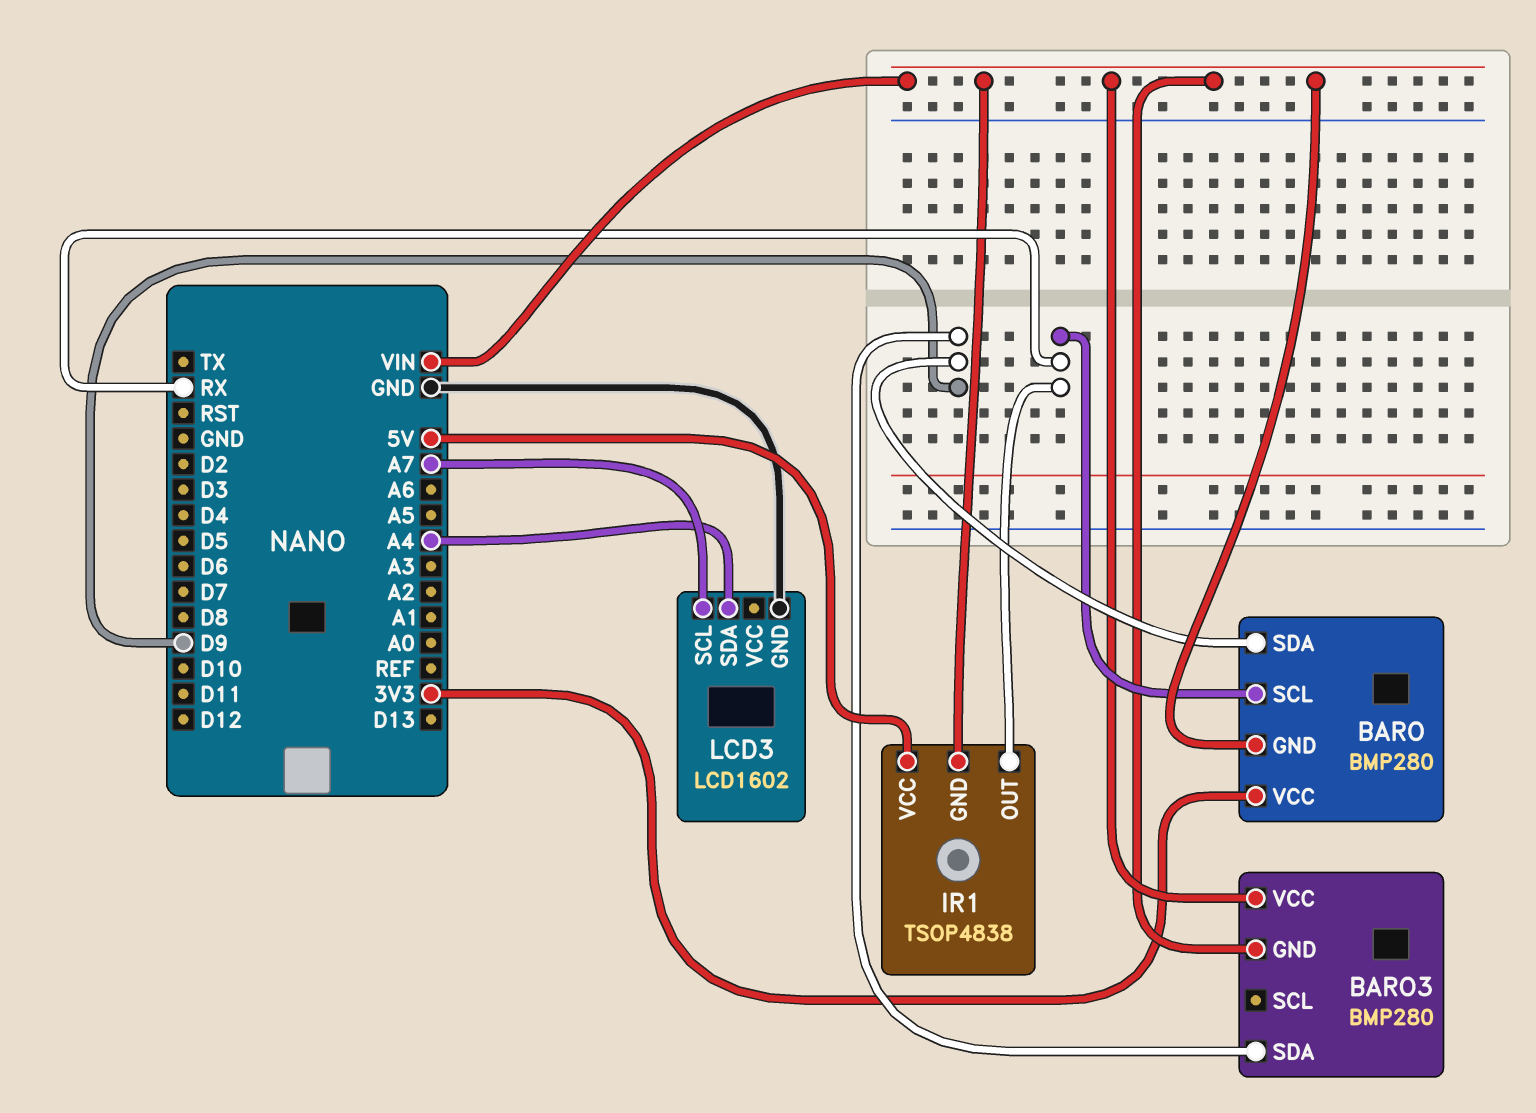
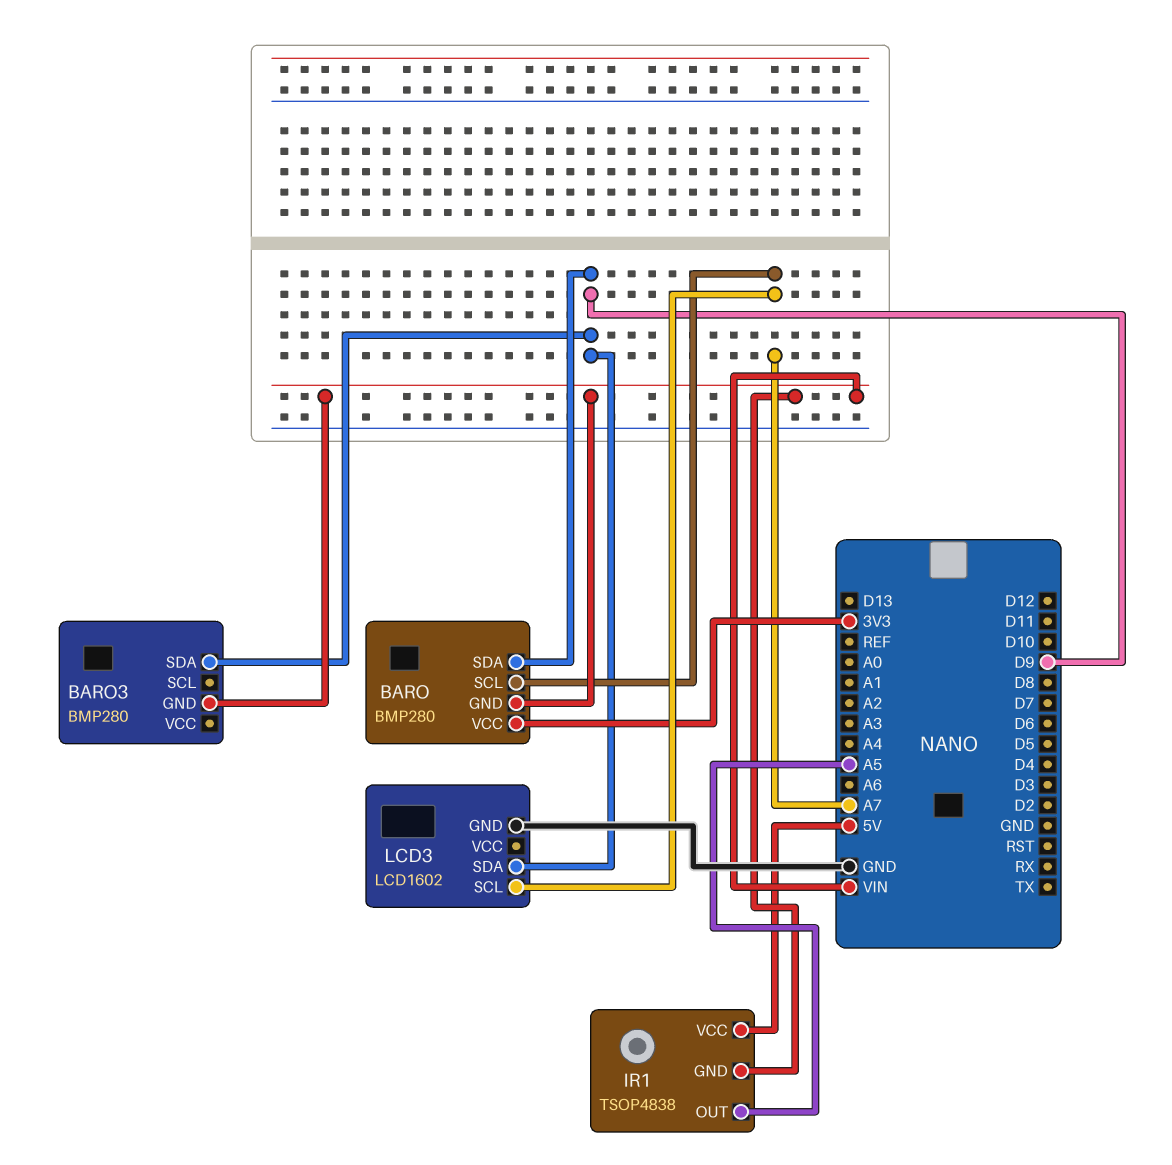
BARO pin SCL: RX -> A7
BARO3 pin VCC: VIN -> none
IR1 pin OUT: RX -> A5
LCD3 pin SDA: A4 -> D9

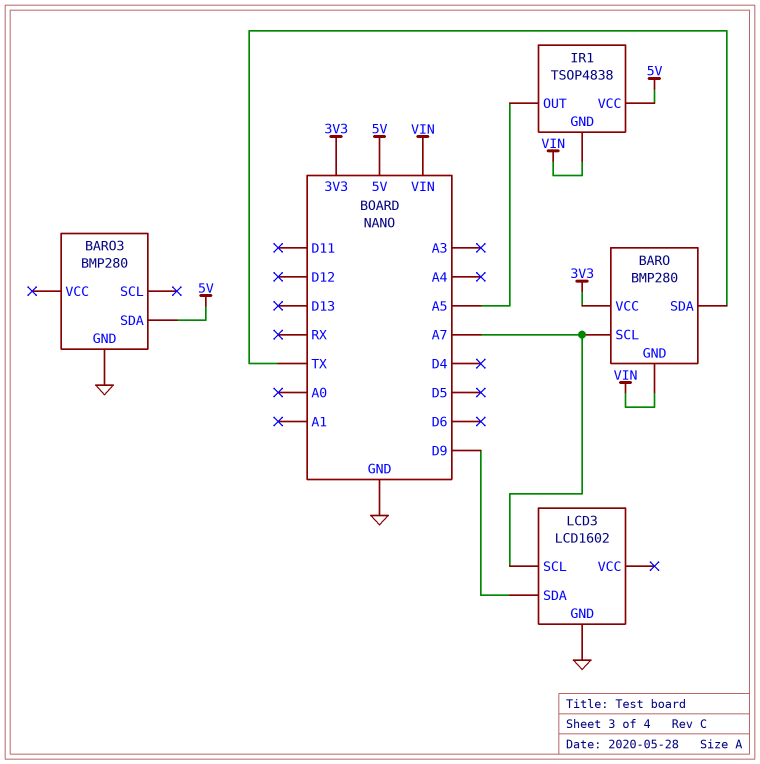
BARO pin SDA: D9 -> TX
BARO3 pin GND: VIN -> GND
BARO3 pin SDA: D9 -> 5V

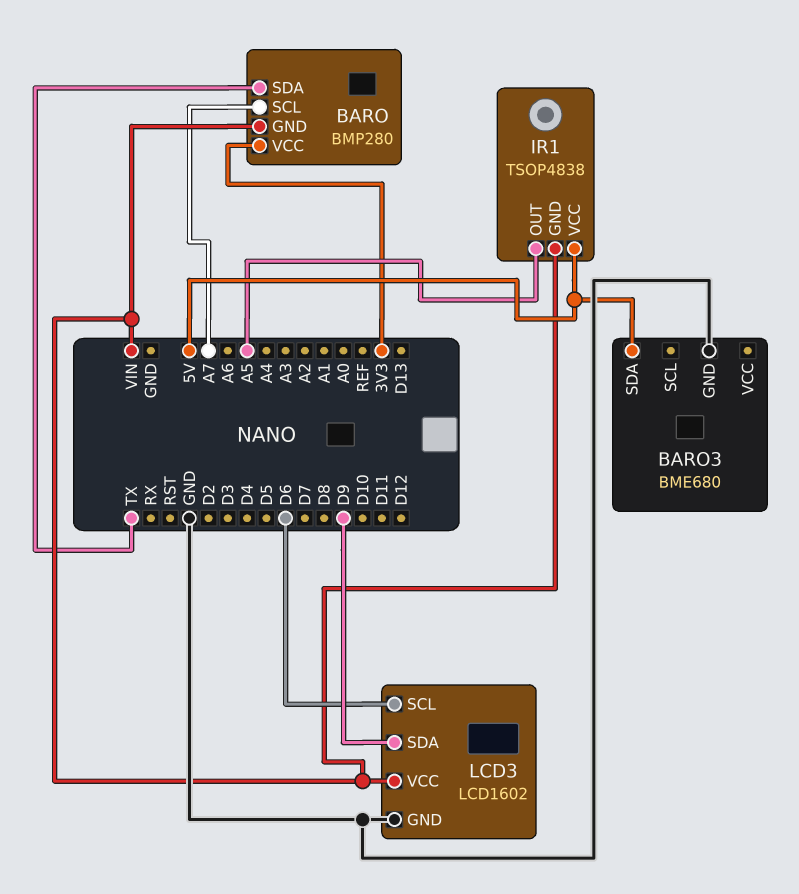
BARO3: BMP280 -> BME680
LCD3 pin SCL: A7 -> D6
LCD3 pin VCC: none -> VIN

